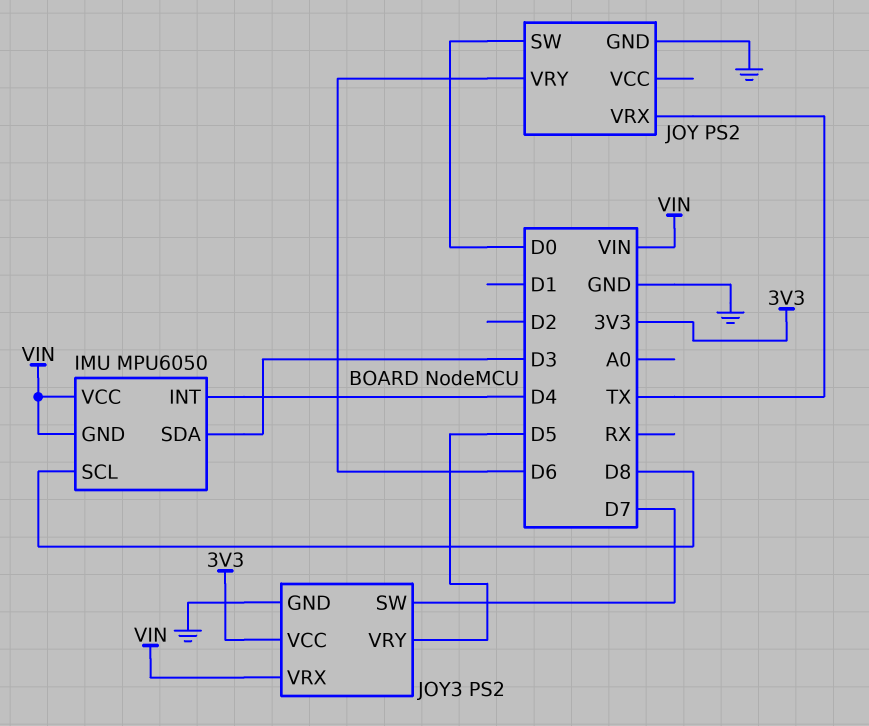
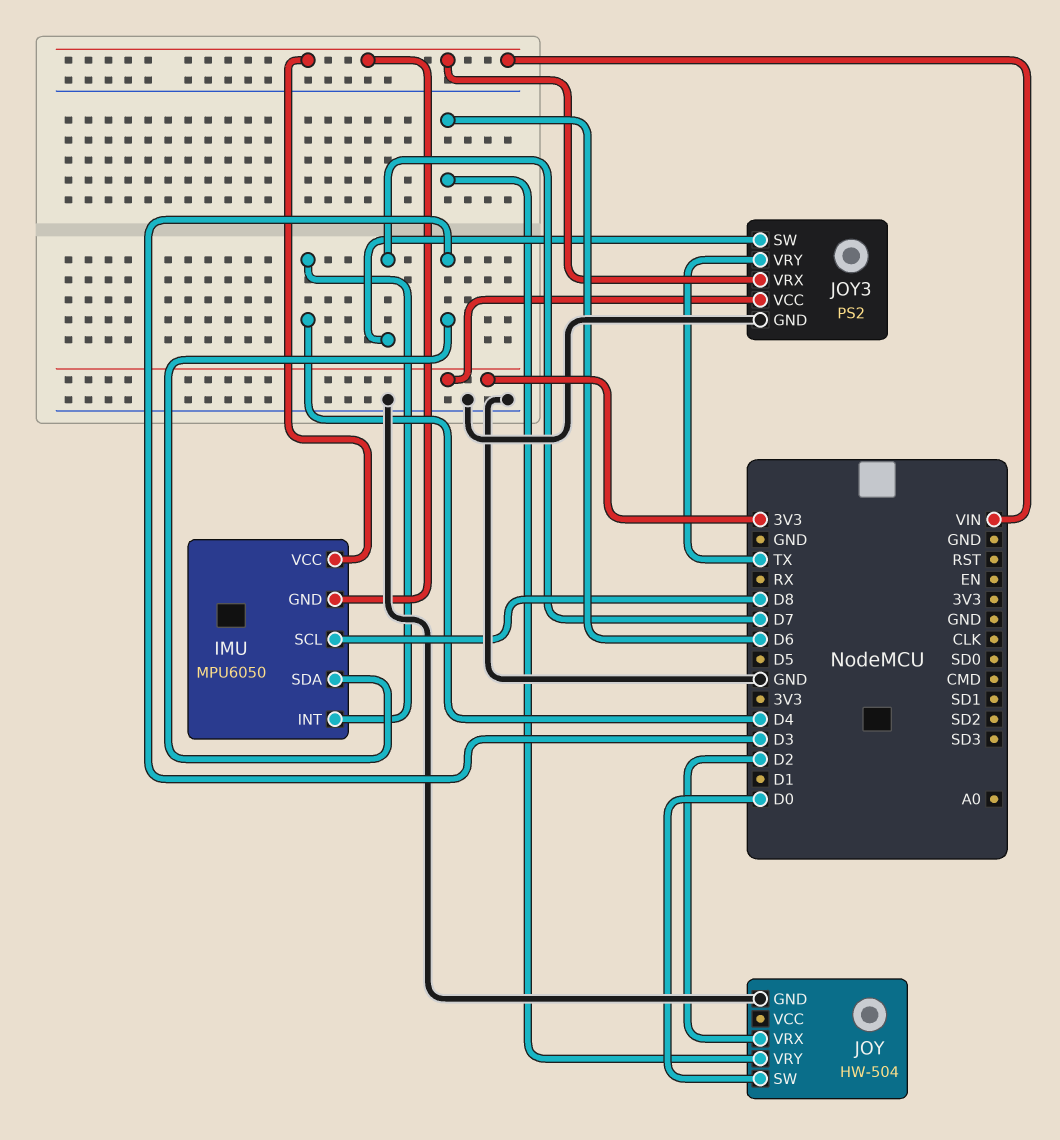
JOY: PS2 -> HW-504
JOY pin VRX: TX -> D2
JOY3 pin VRY: D5 -> TX

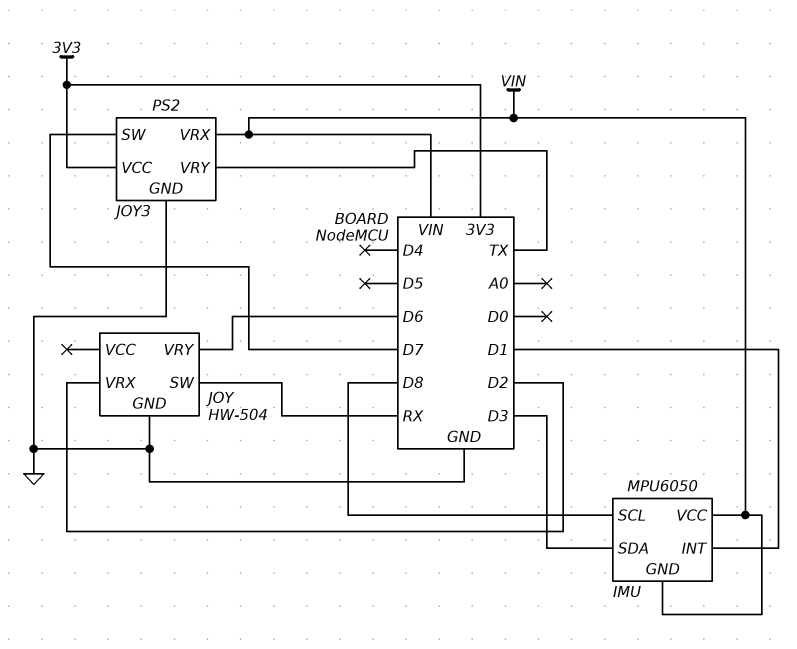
IMU pin INT: D4 -> D1
JOY pin SW: D0 -> RX

